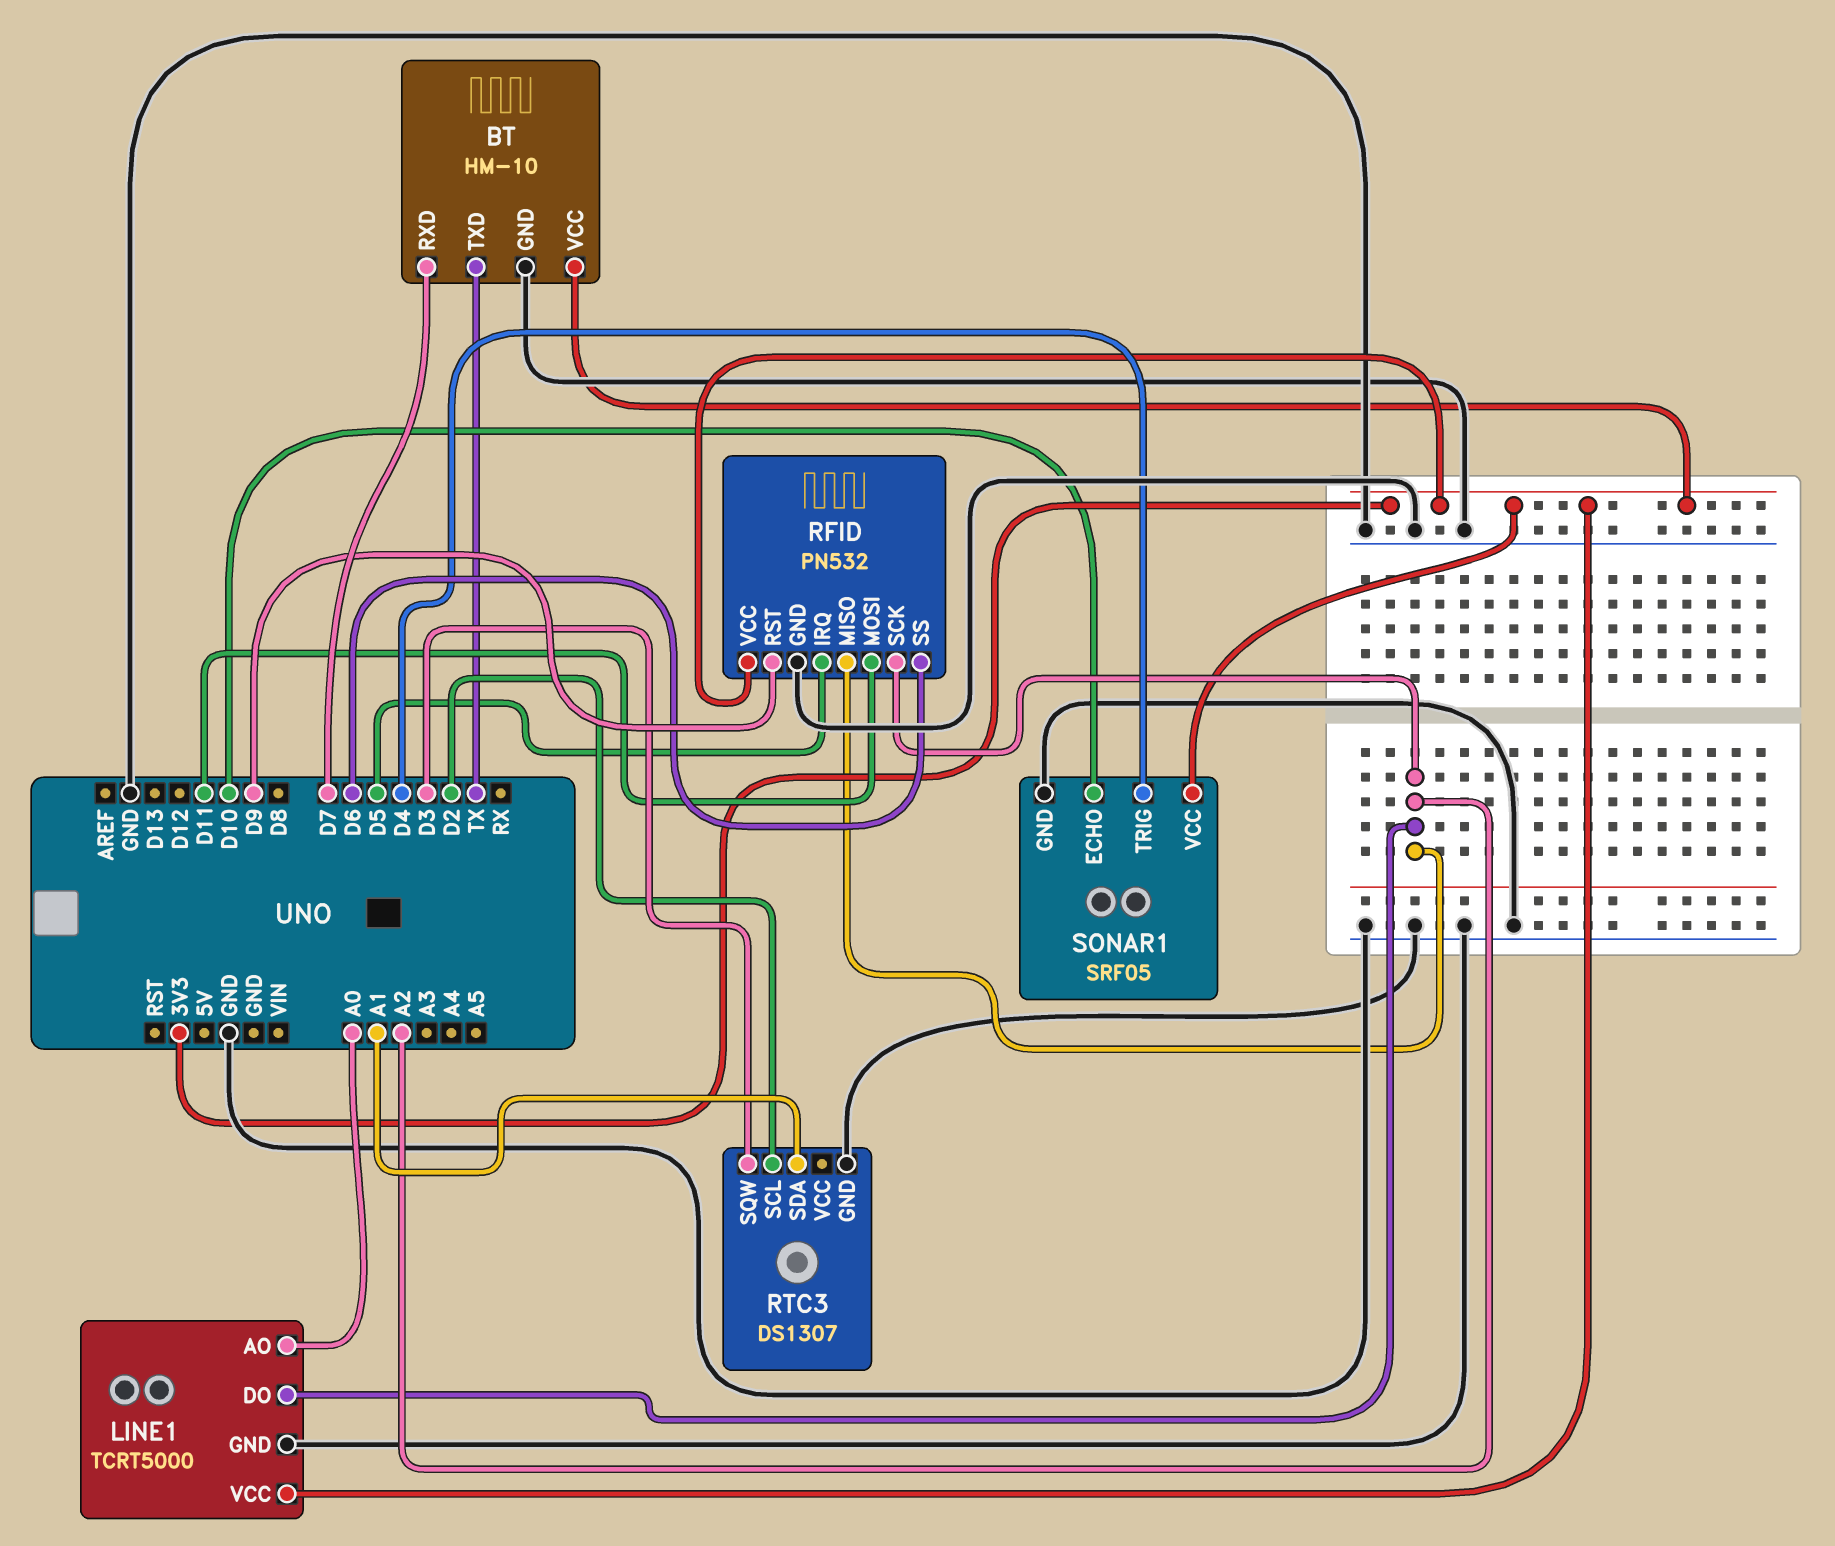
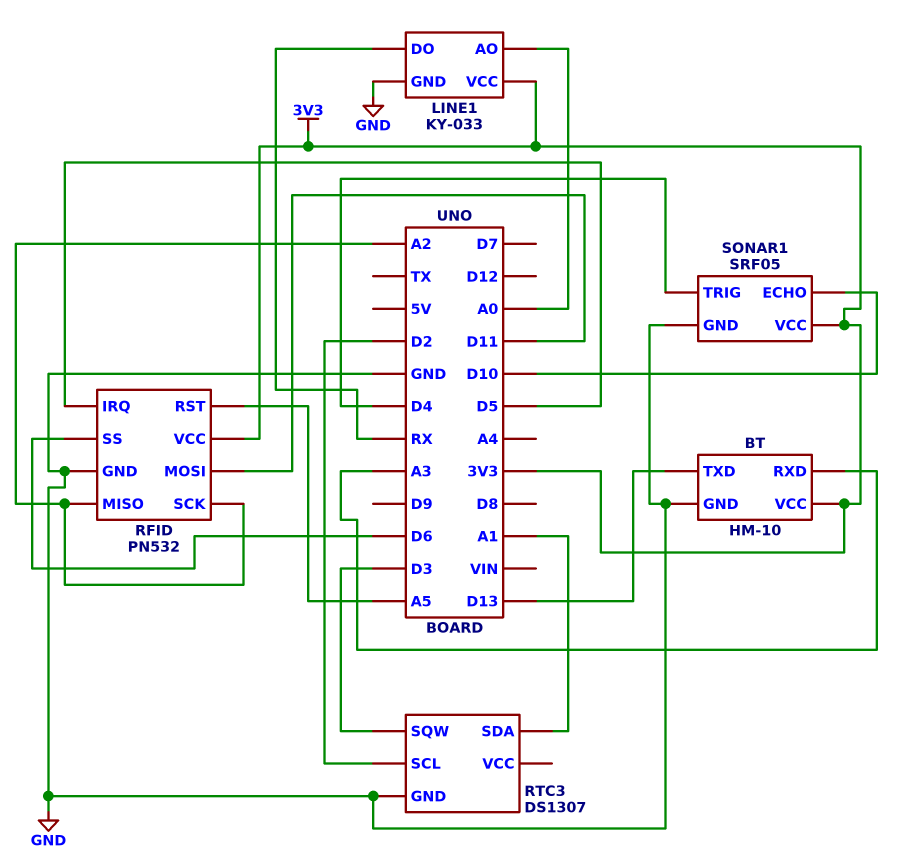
BT pin RXD: D7 -> A3
BT pin TXD: TX -> D13
LINE1: TCRT5000 -> KY-033
LINE1 pin DO: A2 -> RX
RFID pin RST: D9 -> A5

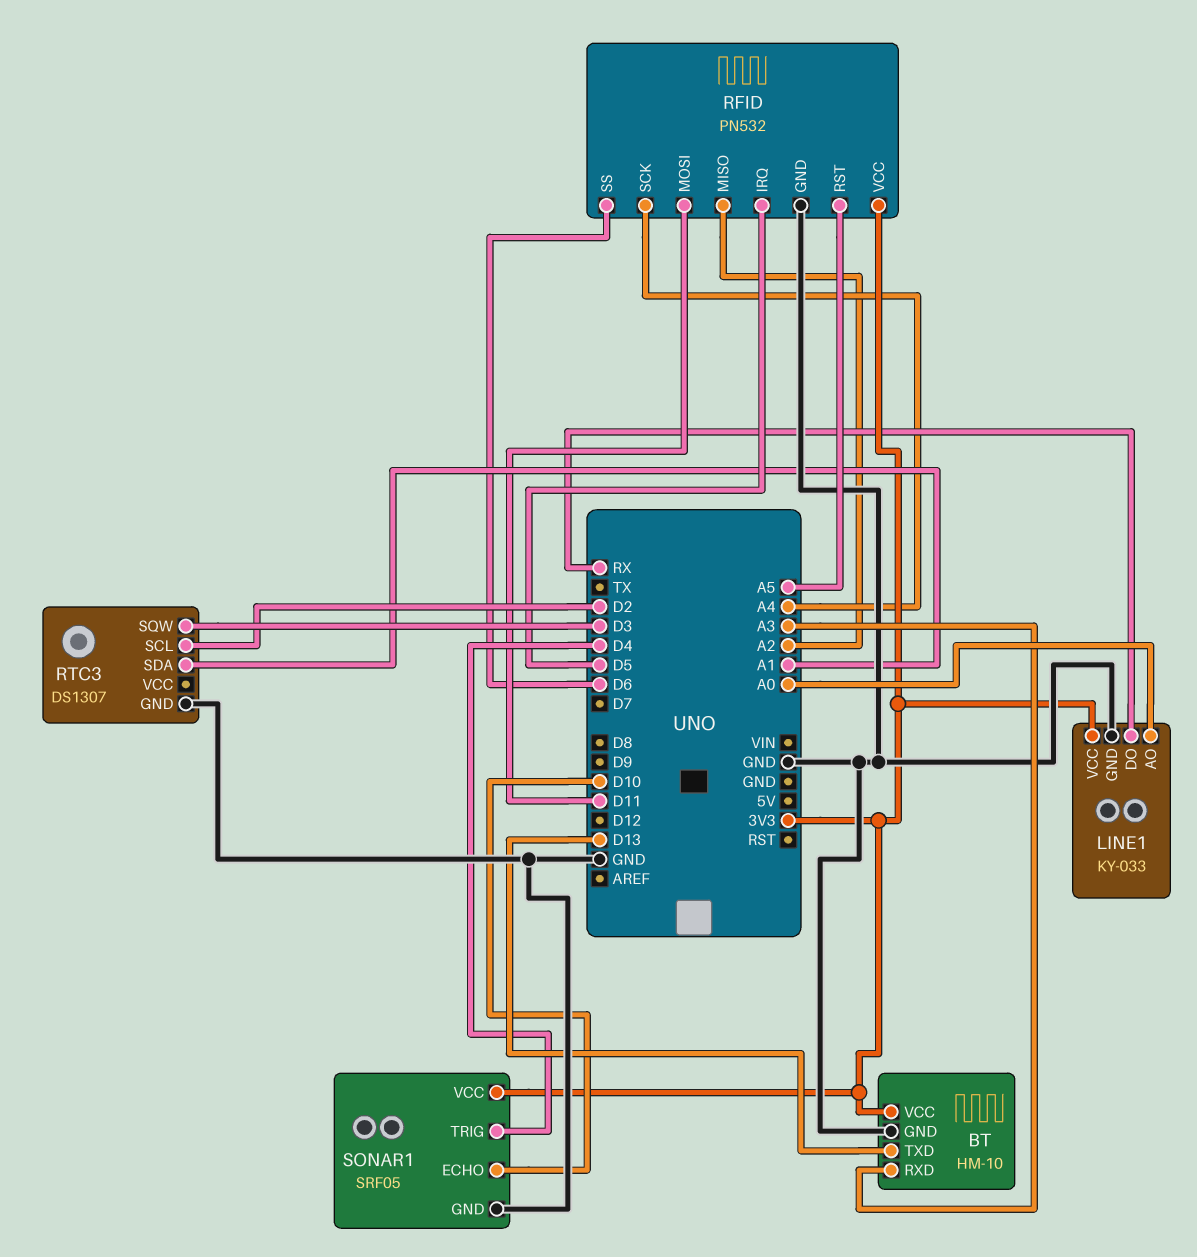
RFID pin SCK: A2 -> A4

